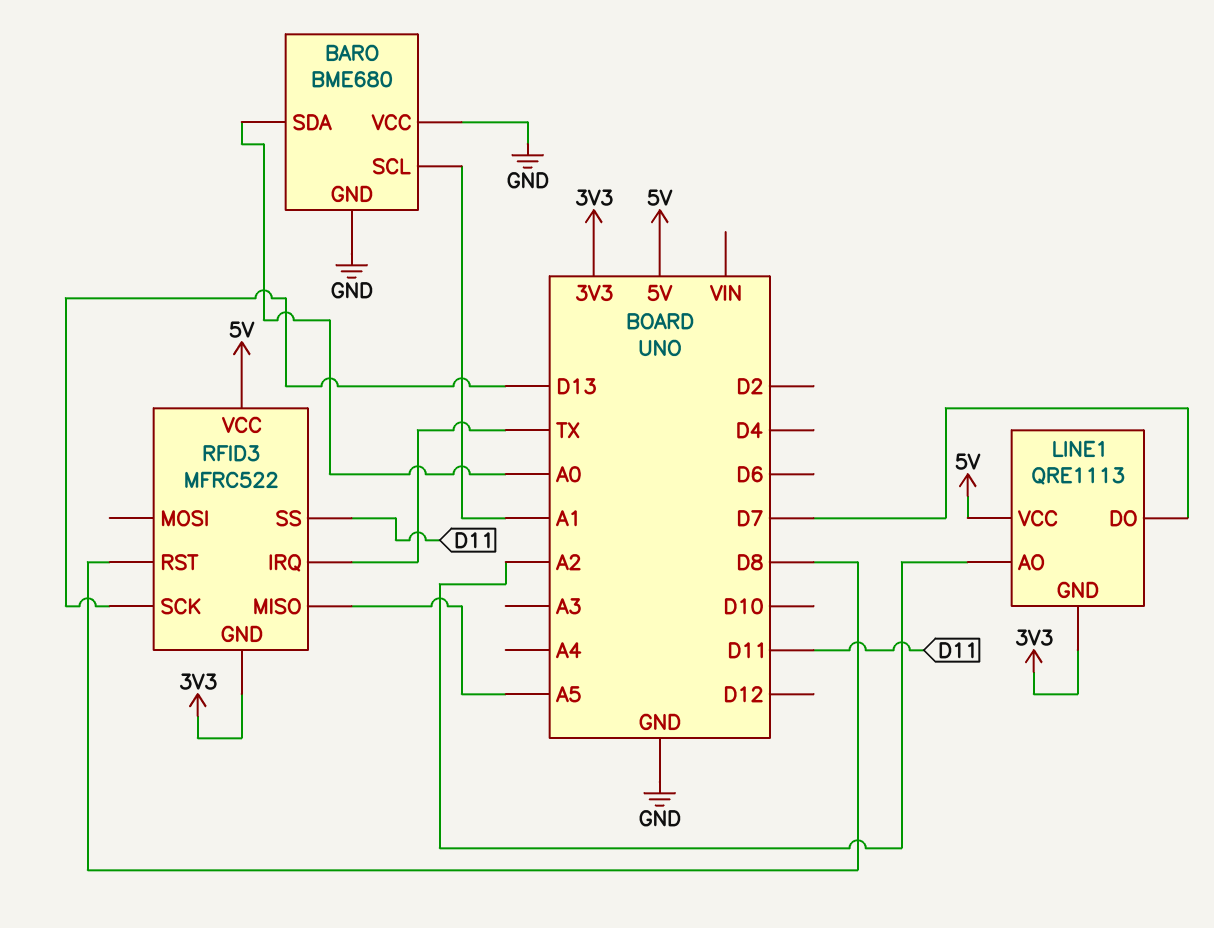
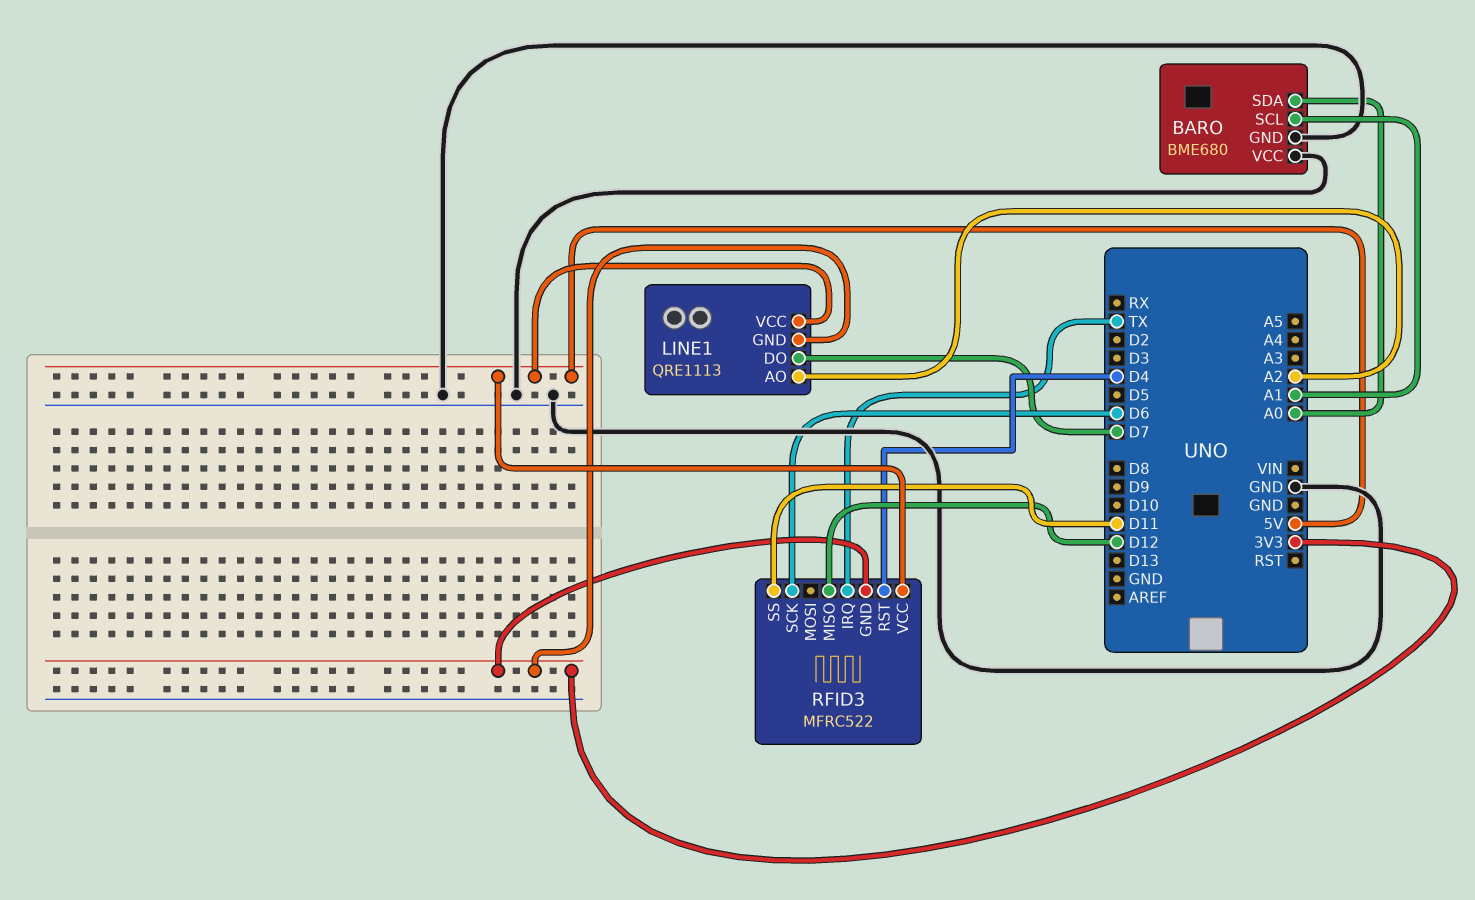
RFID3 pin MISO: A5 -> D12
RFID3 pin RST: D8 -> D4
RFID3 pin SCK: D13 -> D6

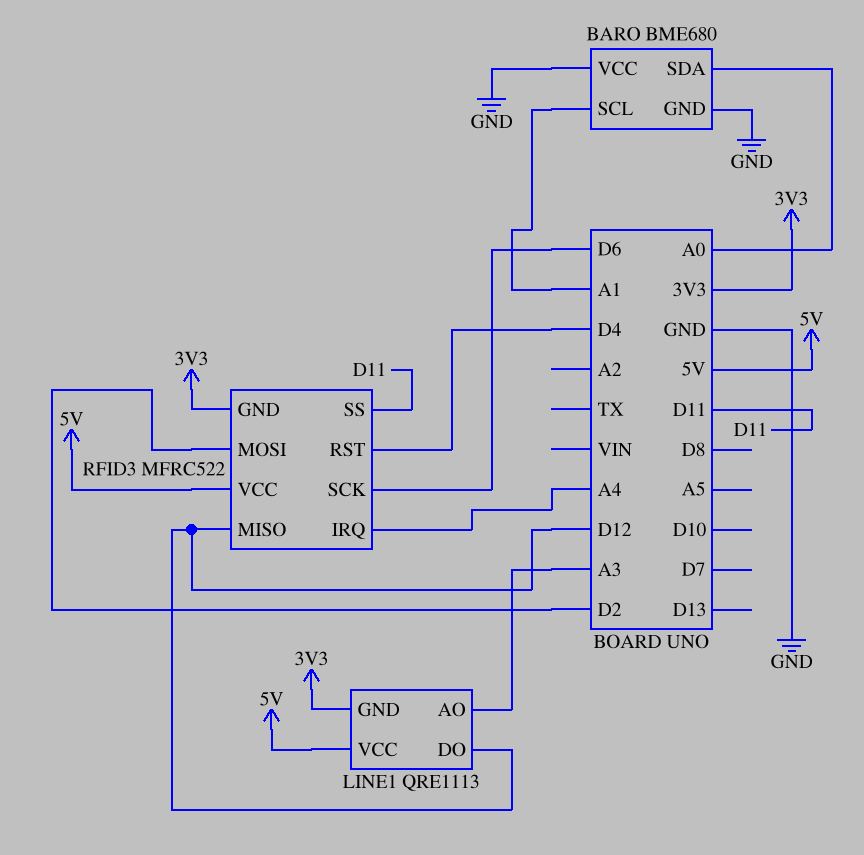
LINE1 pin AO: A2 -> A3
LINE1 pin DO: D7 -> D12
RFID3 pin IRQ: TX -> A4
RFID3 pin MOSI: none -> D2

